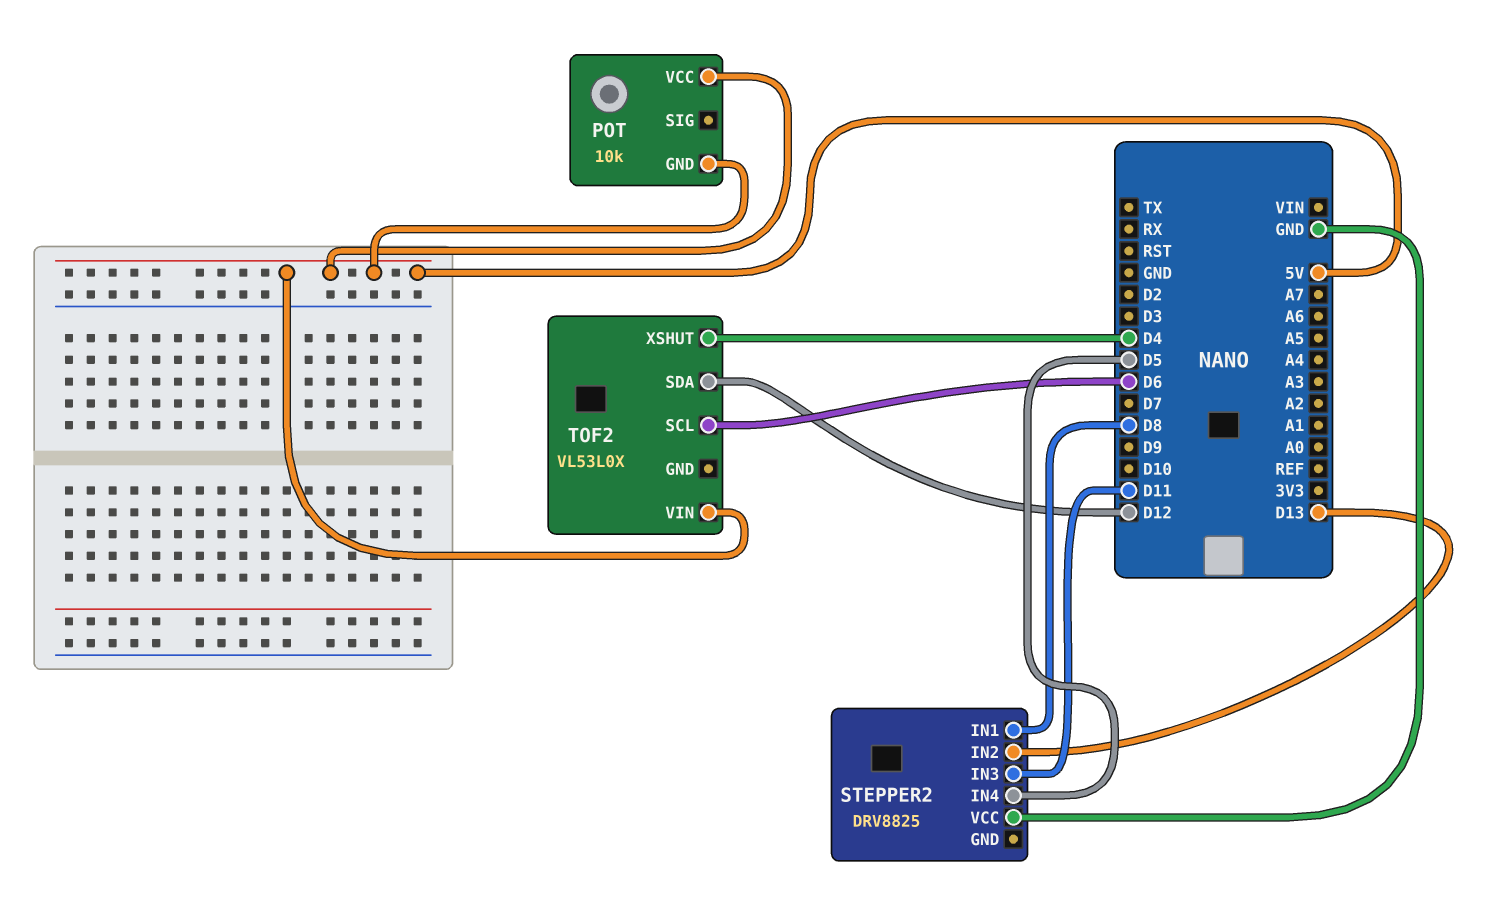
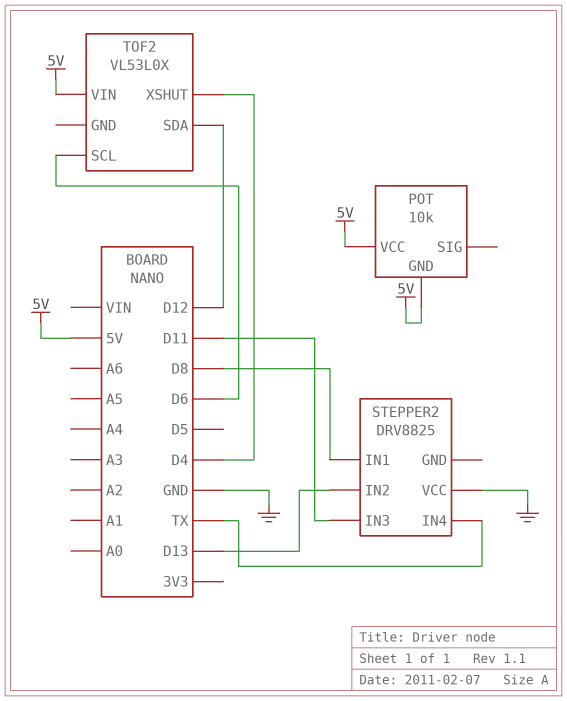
STEPPER2 pin IN4: D5 -> TX

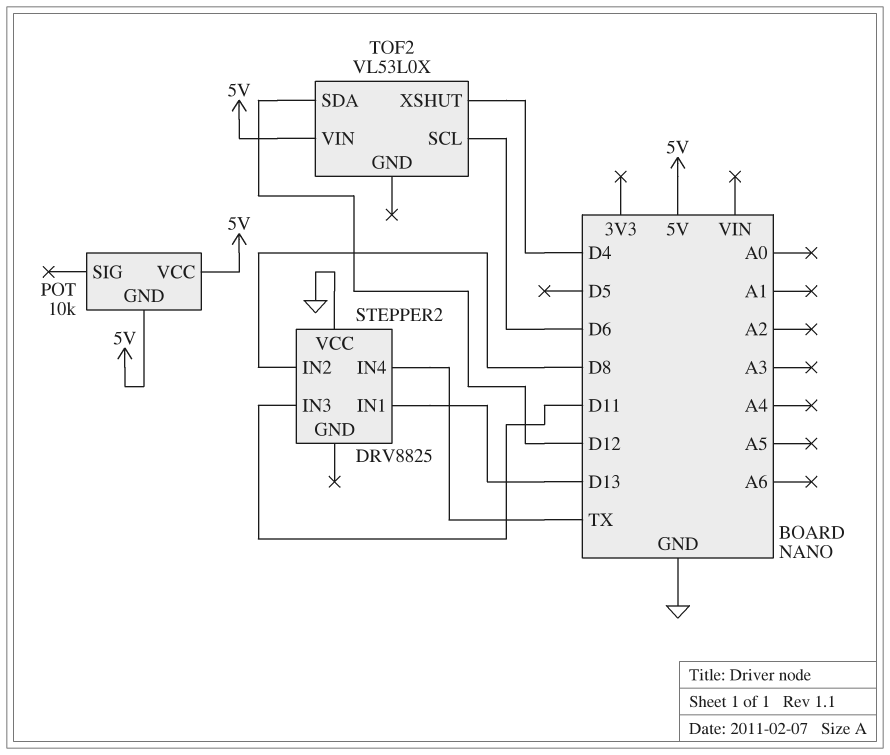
STEPPER2 pin IN1: D8 -> D13
STEPPER2 pin IN2: D13 -> D8

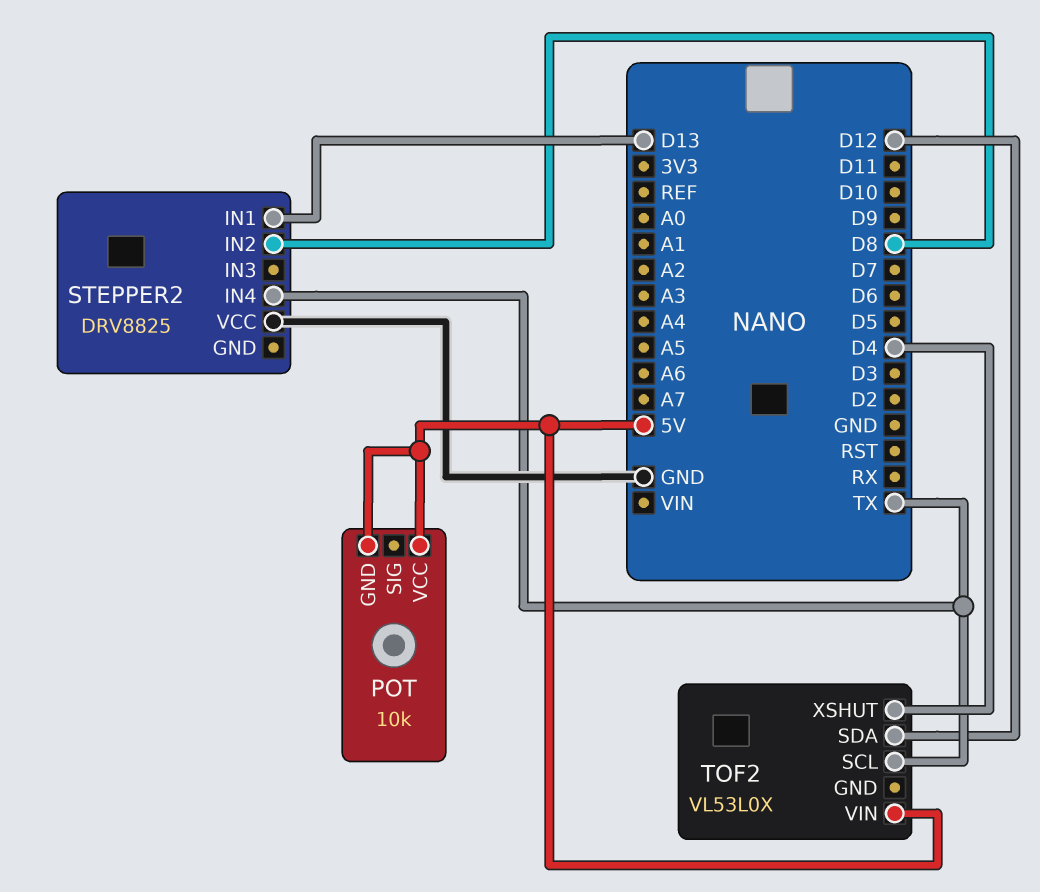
STEPPER2 pin IN3: D11 -> none
TOF2 pin SCL: D6 -> TX

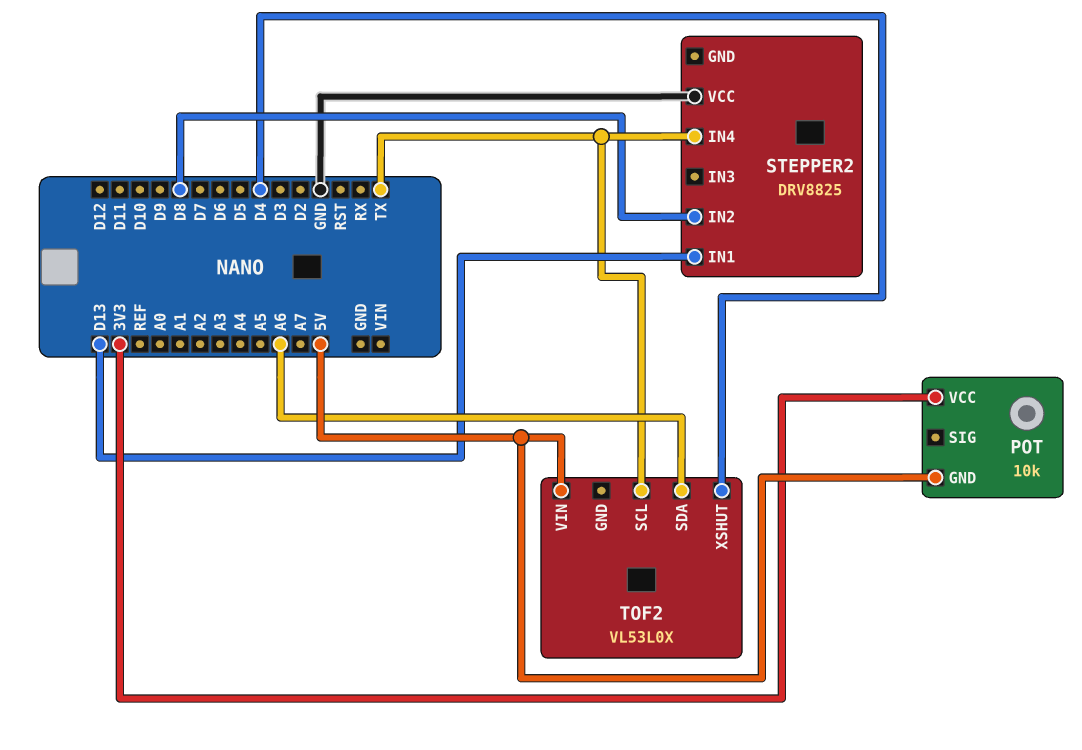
POT pin VCC: 5V -> 3V3
TOF2 pin SDA: D12 -> A6

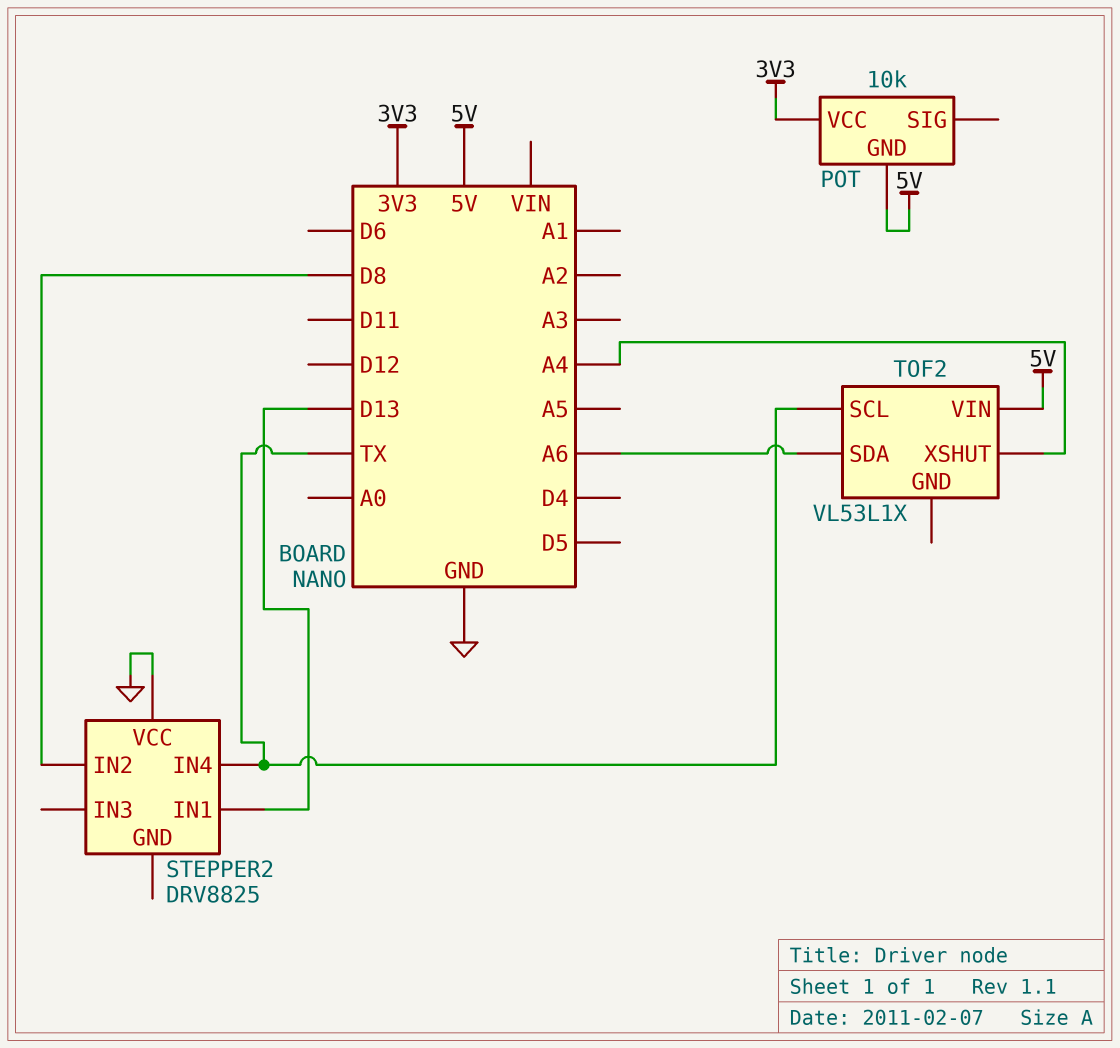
TOF2: VL53L0X -> VL53L1X
TOF2 pin XSHUT: D4 -> A4

